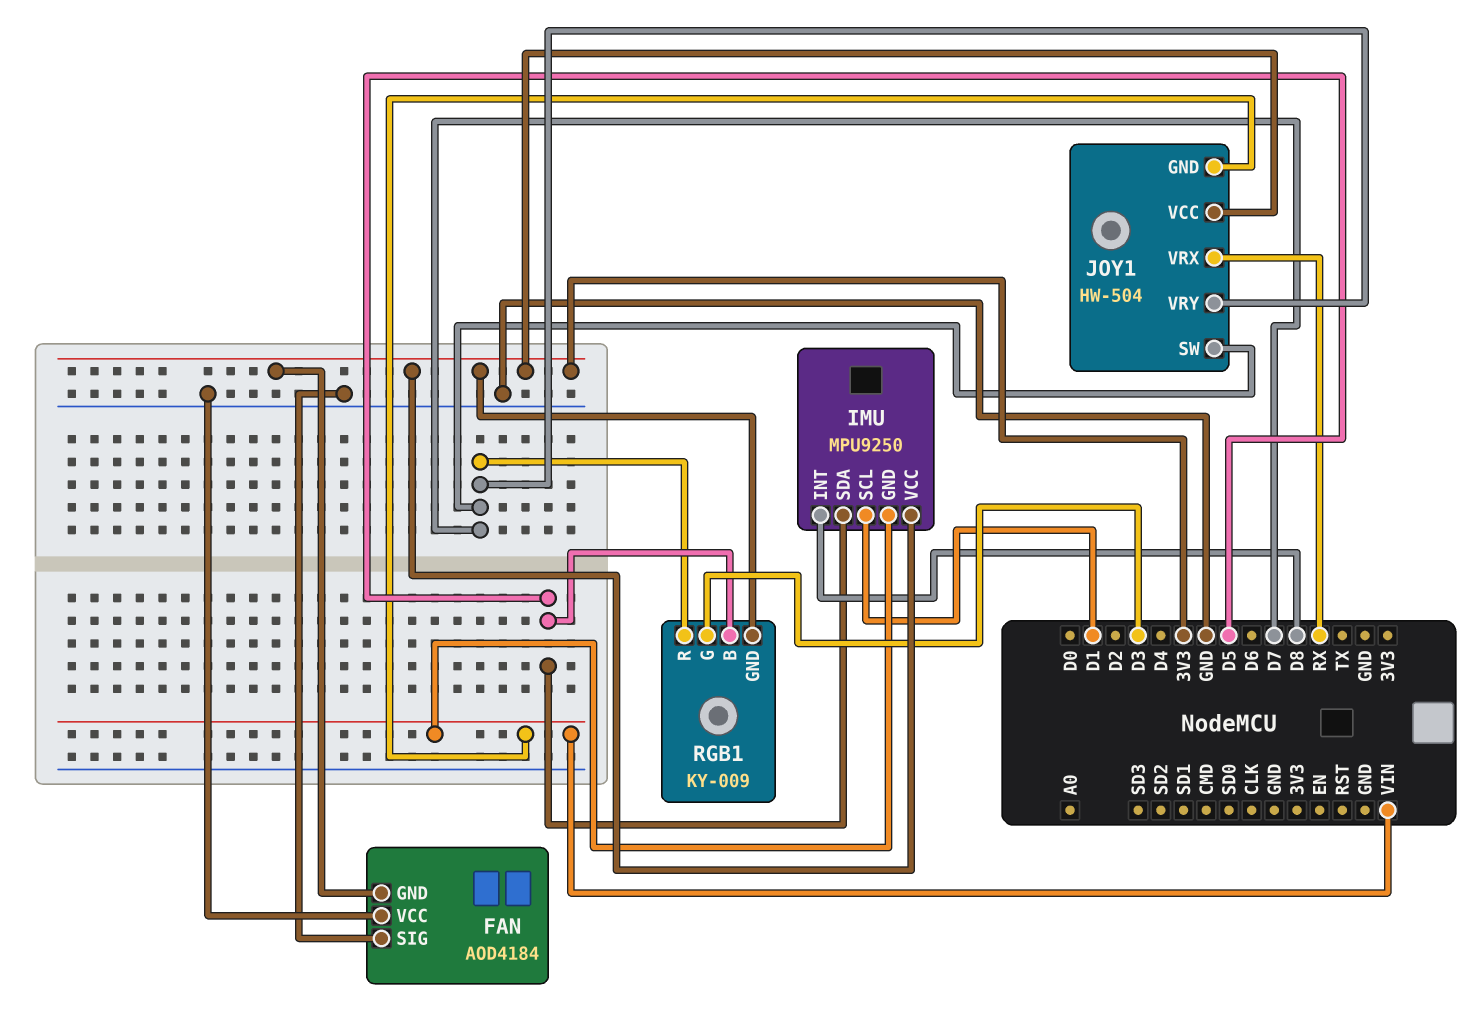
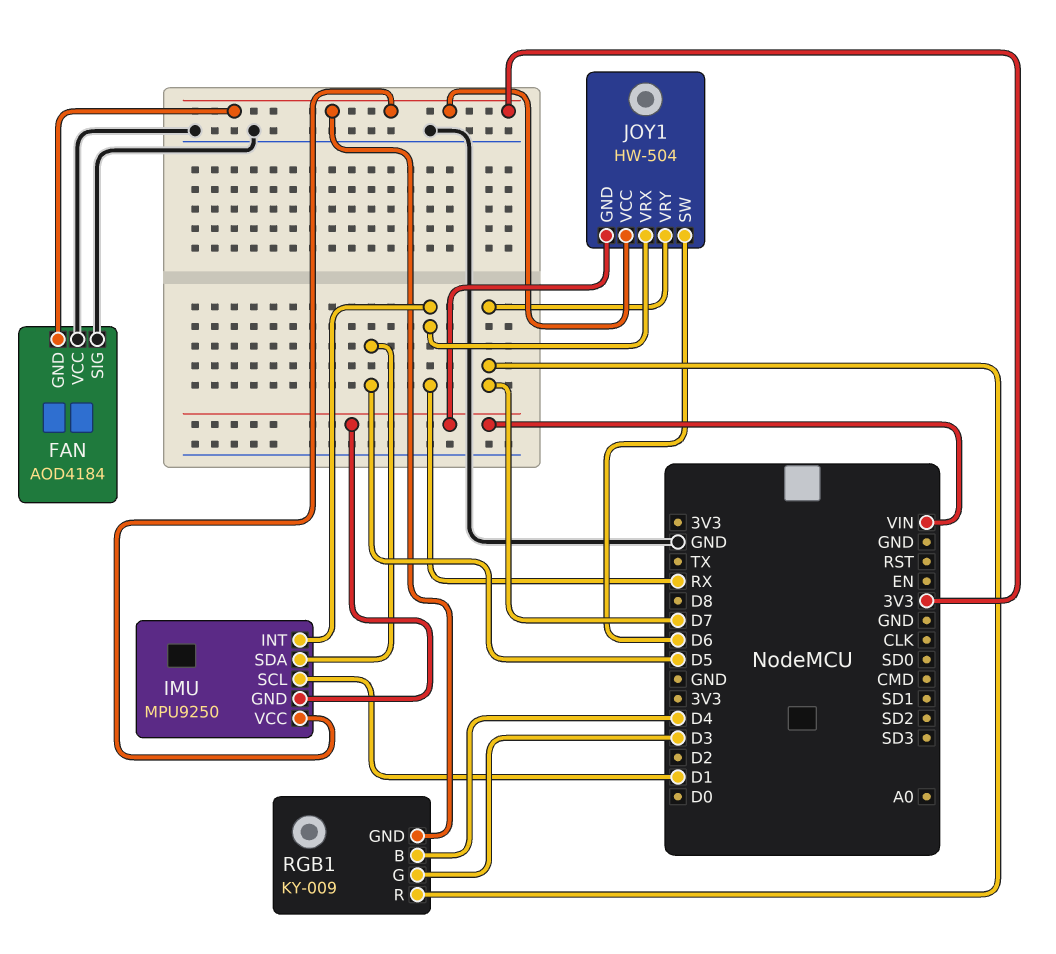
IMU pin INT: D8 -> RX
JOY1 pin SW: D7 -> D6
RGB1 pin B: D5 -> D4

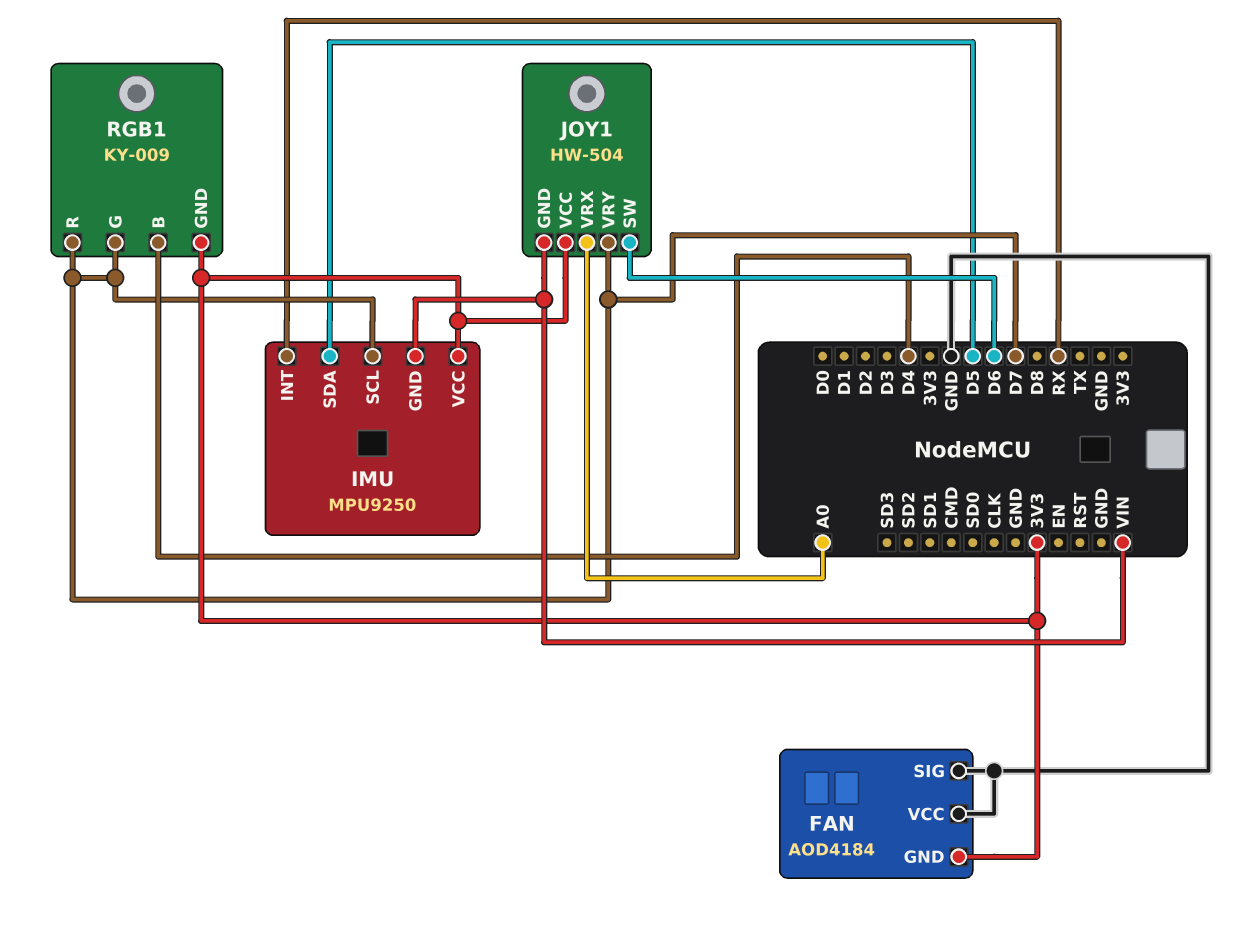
IMU pin SCL: D1 -> D7
JOY1 pin VRX: RX -> A0
RGB1 pin G: D3 -> D7

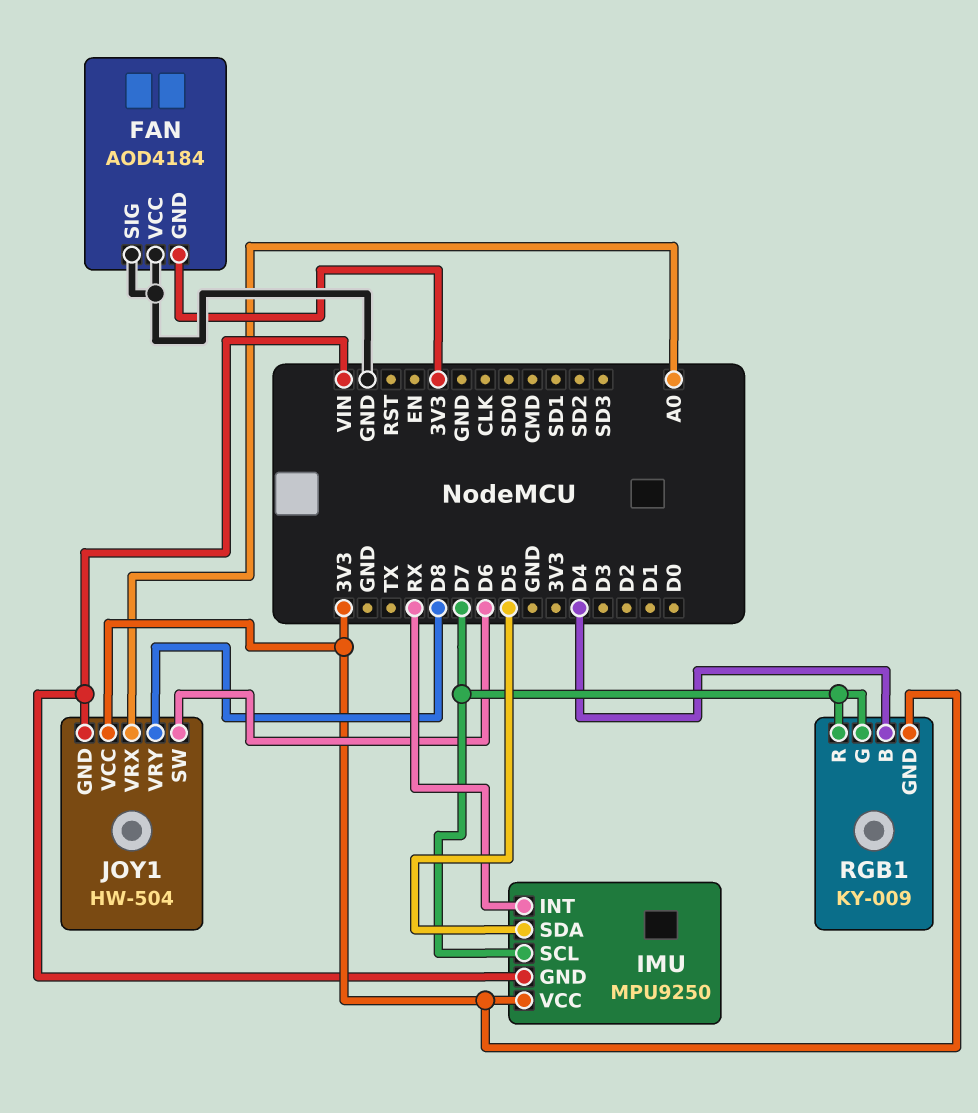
JOY1 pin VRY: D7 -> D8

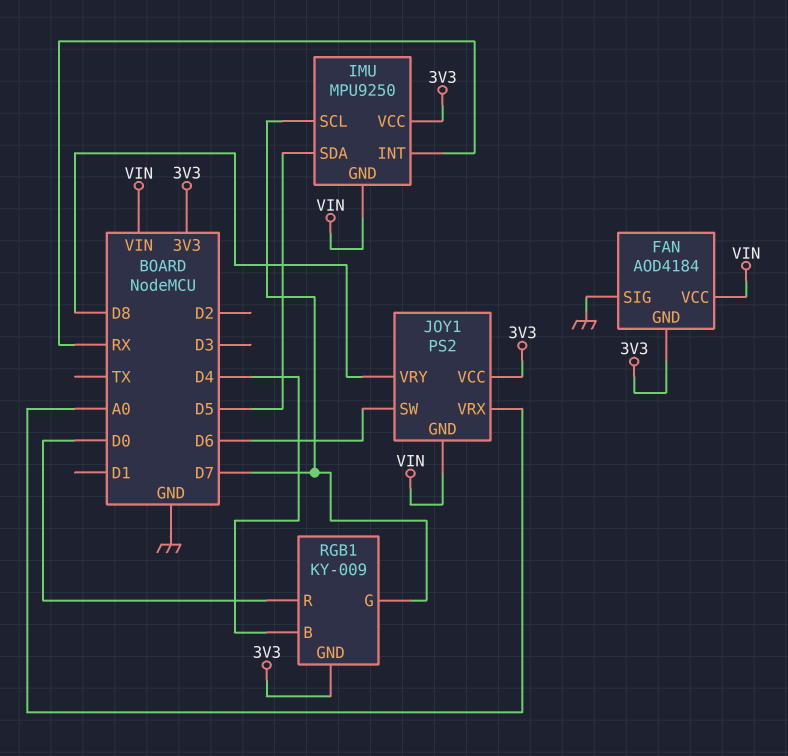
FAN pin VCC: GND -> VIN
JOY1: HW-504 -> PS2
RGB1 pin R: D7 -> D0

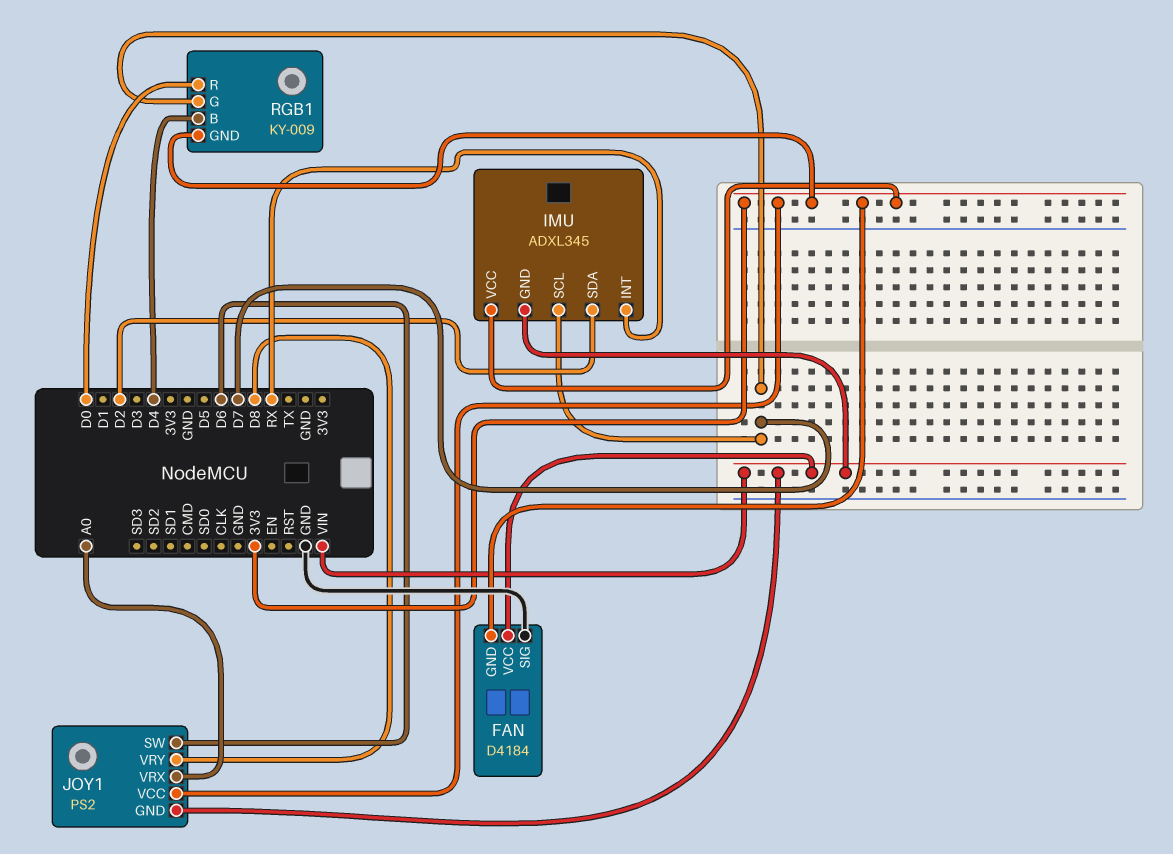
FAN: AOD4184 -> D4184
IMU: MPU9250 -> ADXL345
IMU pin SDA: D5 -> D2

